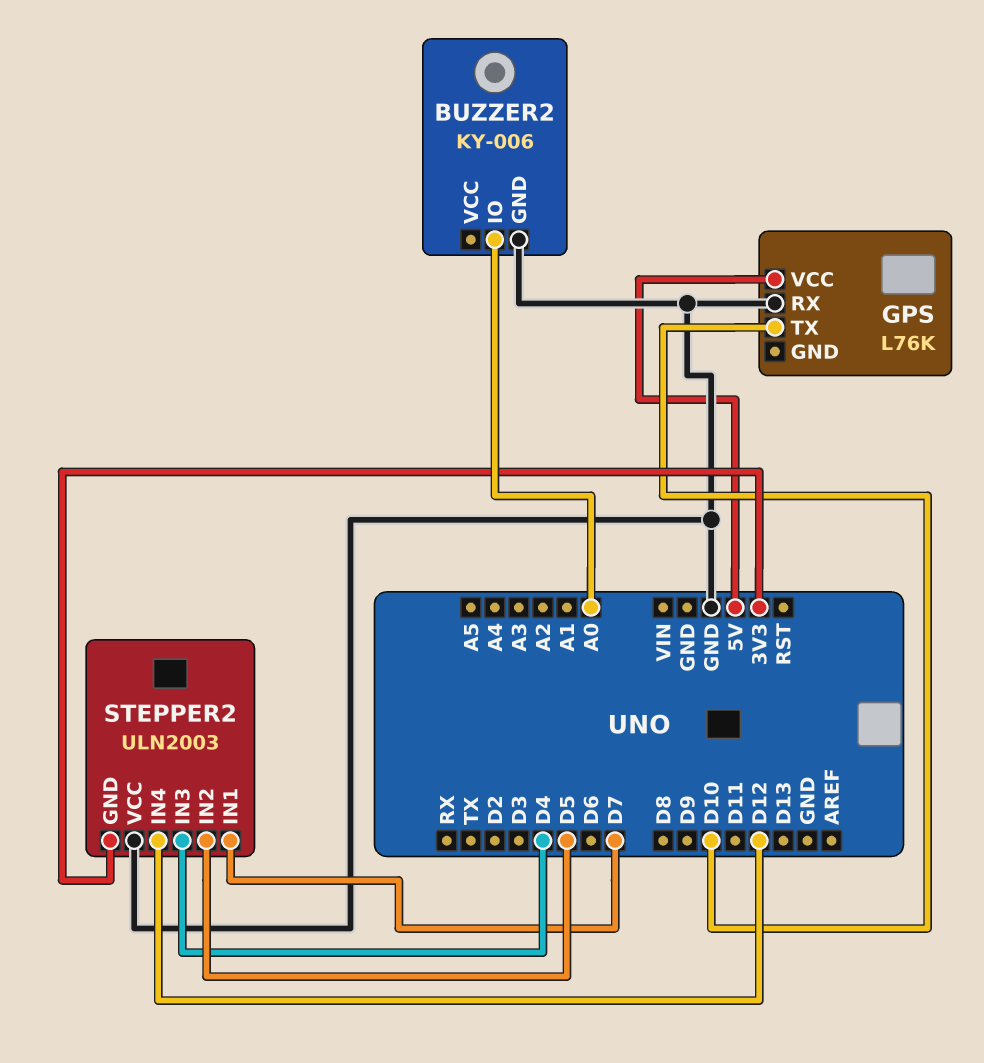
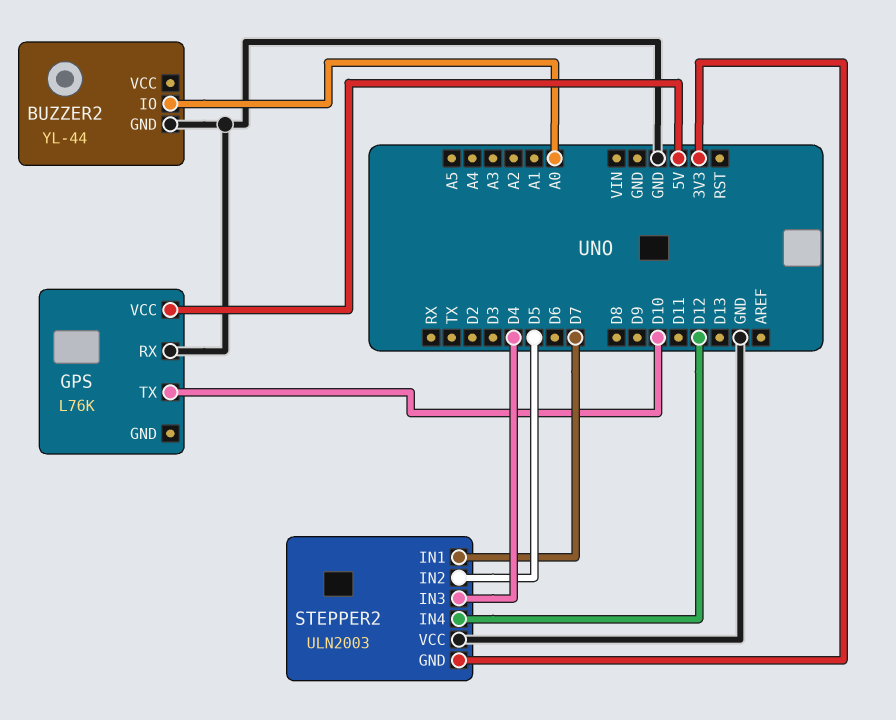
BUZZER2: KY-006 -> YL-44

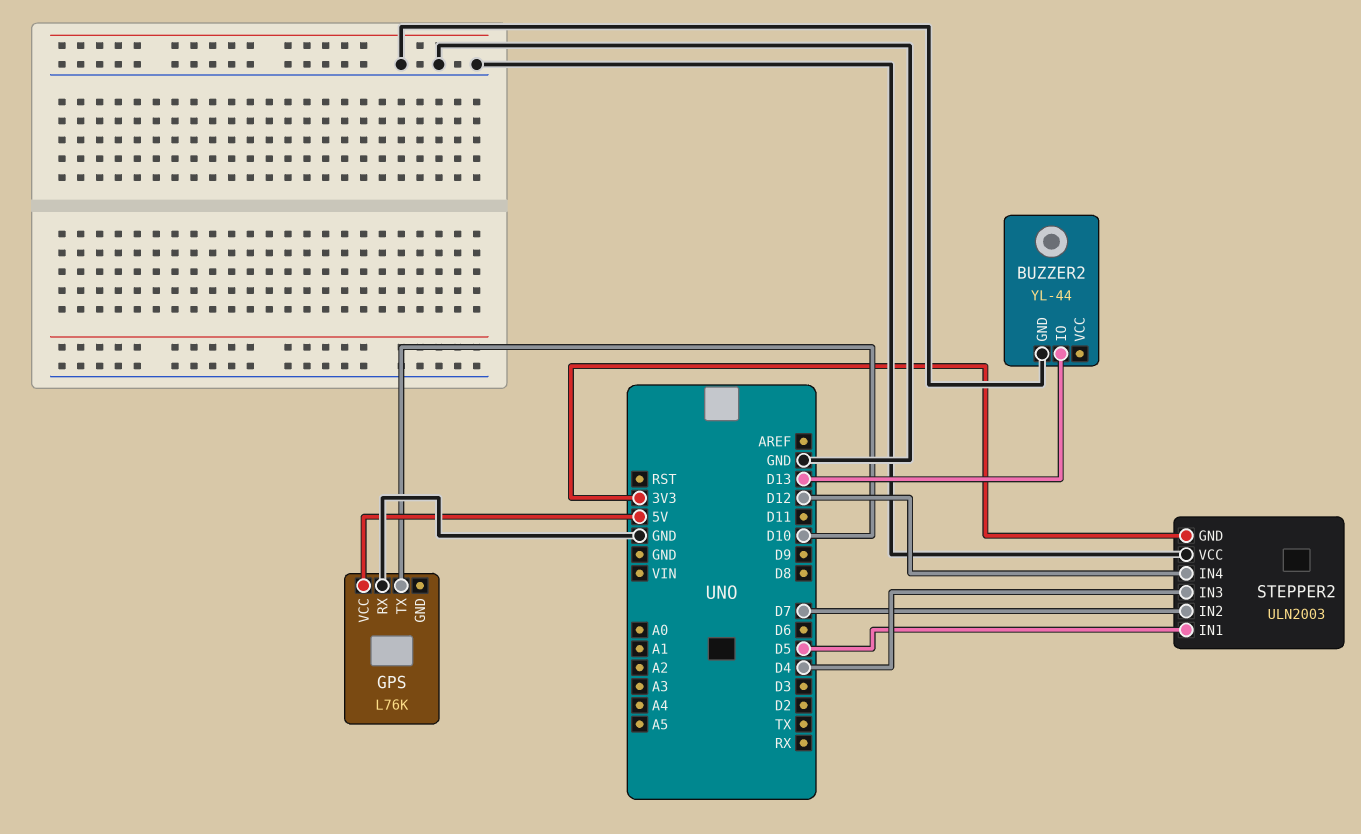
BUZZER2 pin IO: A0 -> D13
STEPPER2 pin IN1: D7 -> D5
STEPPER2 pin IN2: D5 -> D7

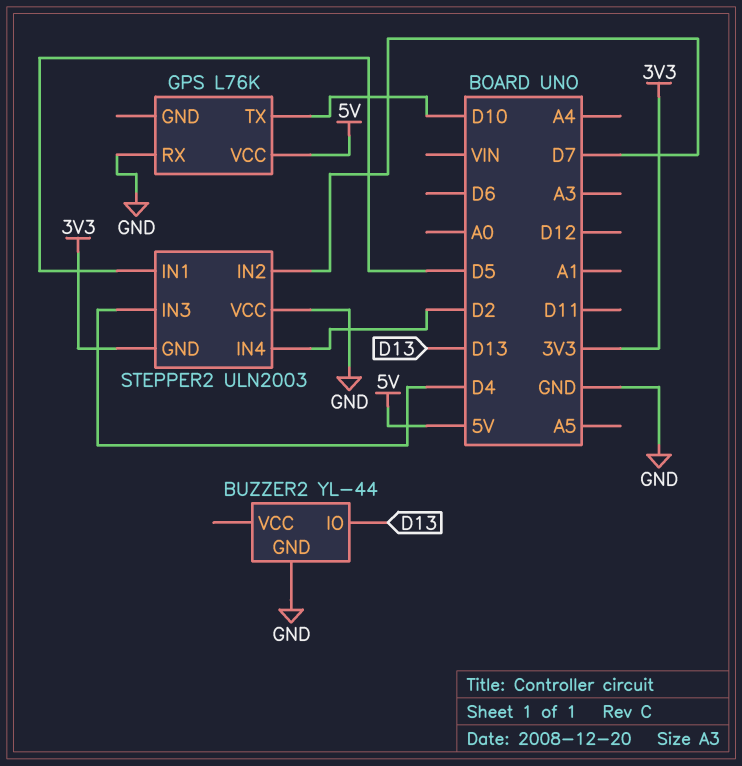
STEPPER2 pin IN4: D12 -> D2

